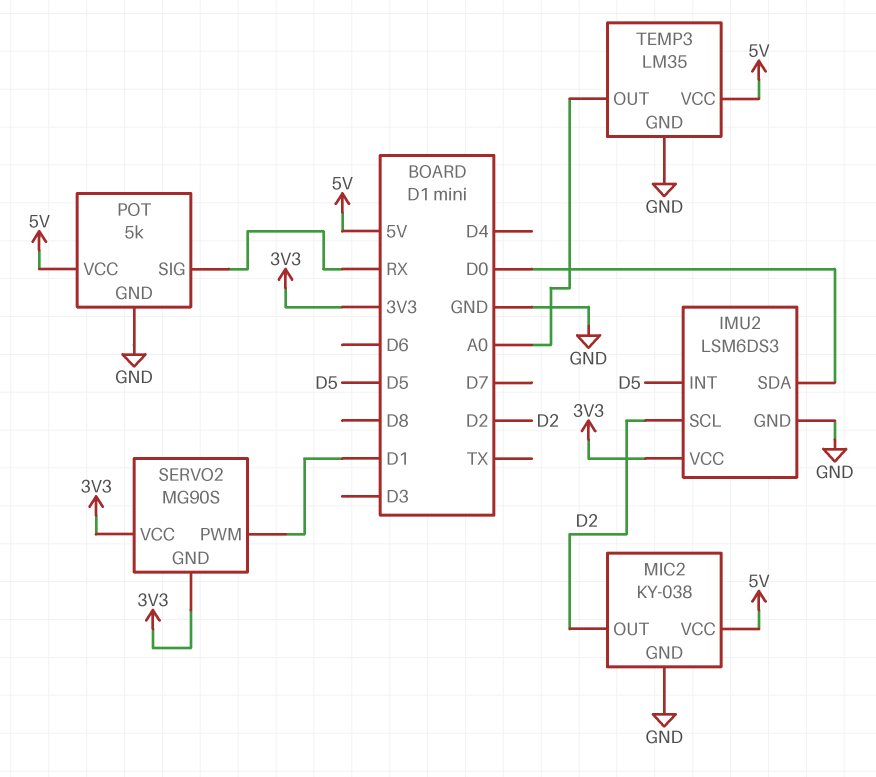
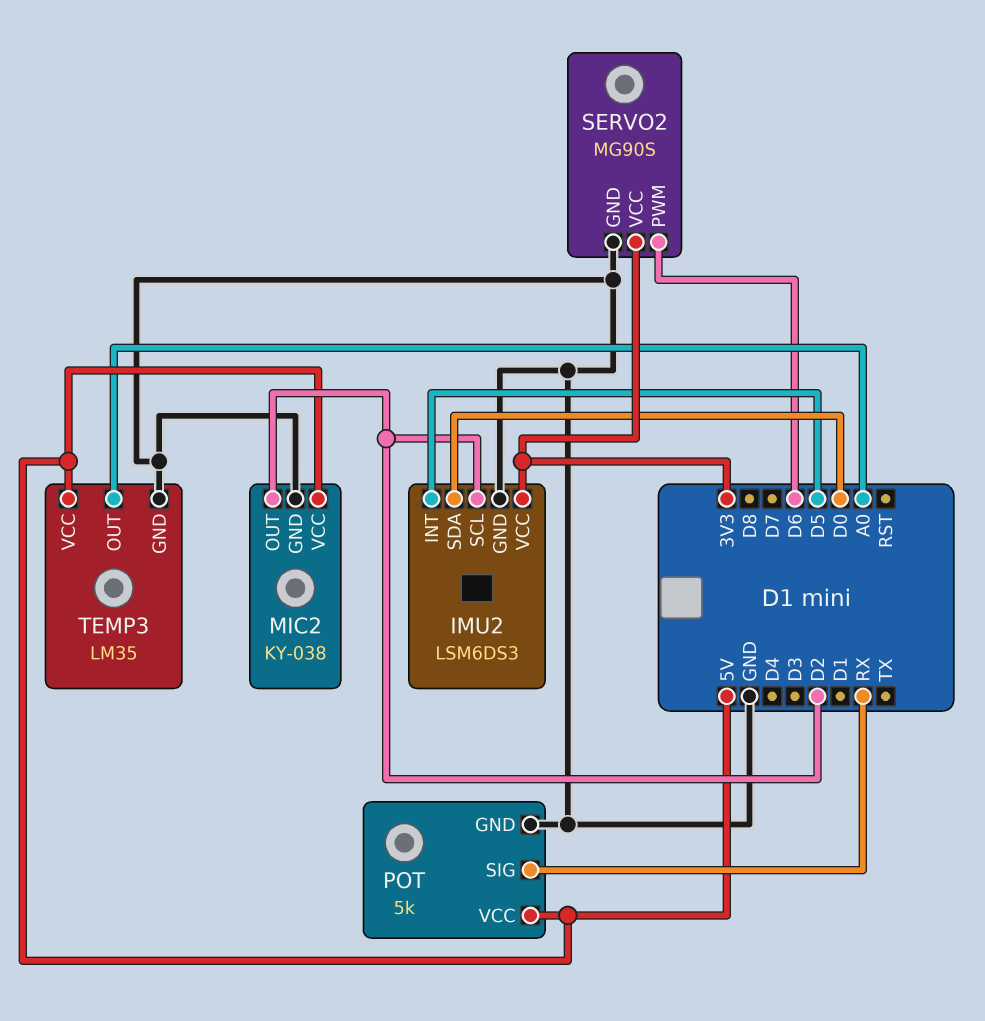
SERVO2 pin GND: 3V3 -> GND
SERVO2 pin PWM: D1 -> D6

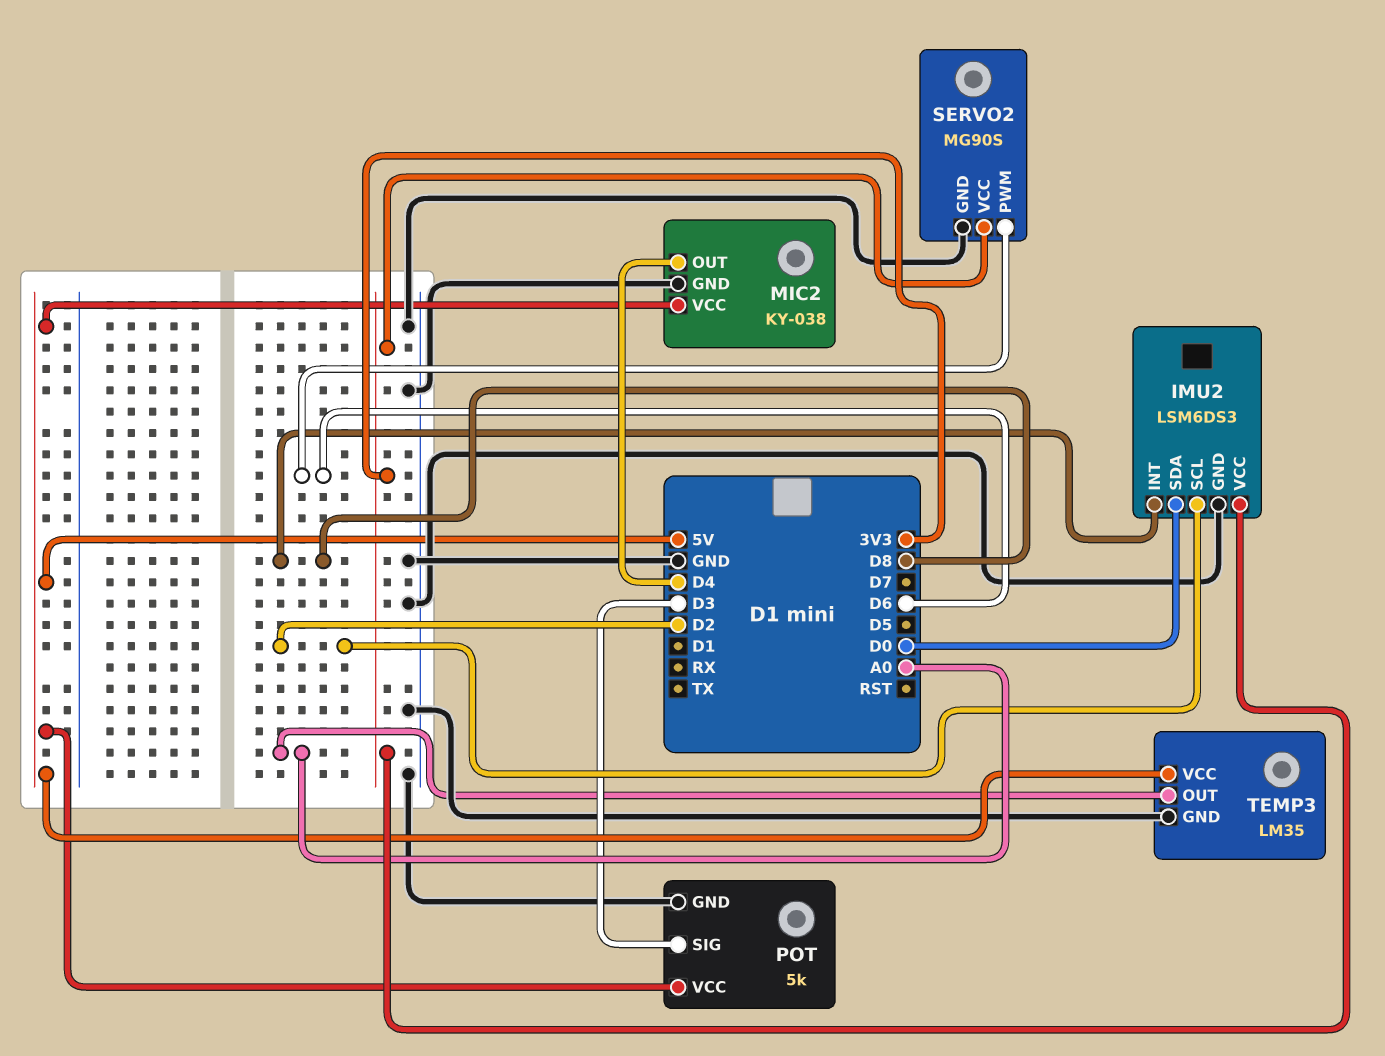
IMU2 pin INT: D5 -> D8
MIC2 pin OUT: D2 -> D4
POT pin SIG: RX -> D3

